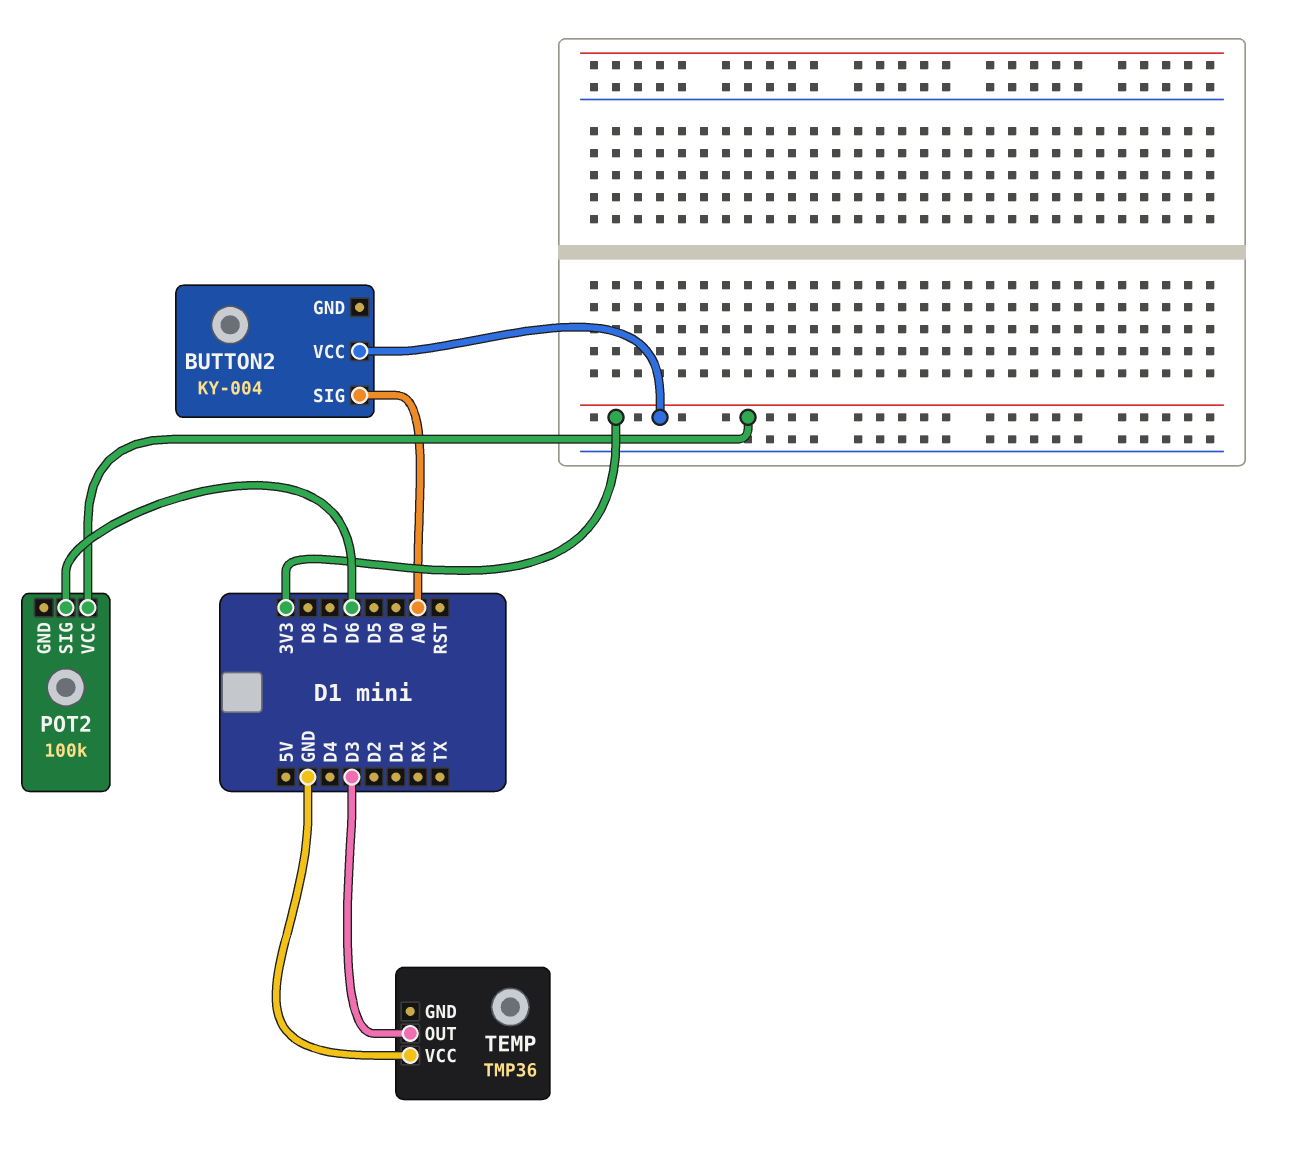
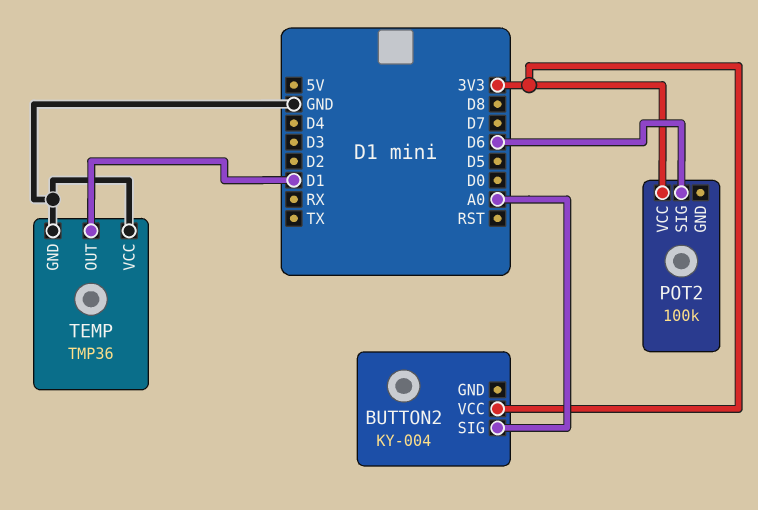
TEMP pin GND: none -> GND
TEMP pin OUT: D3 -> D1

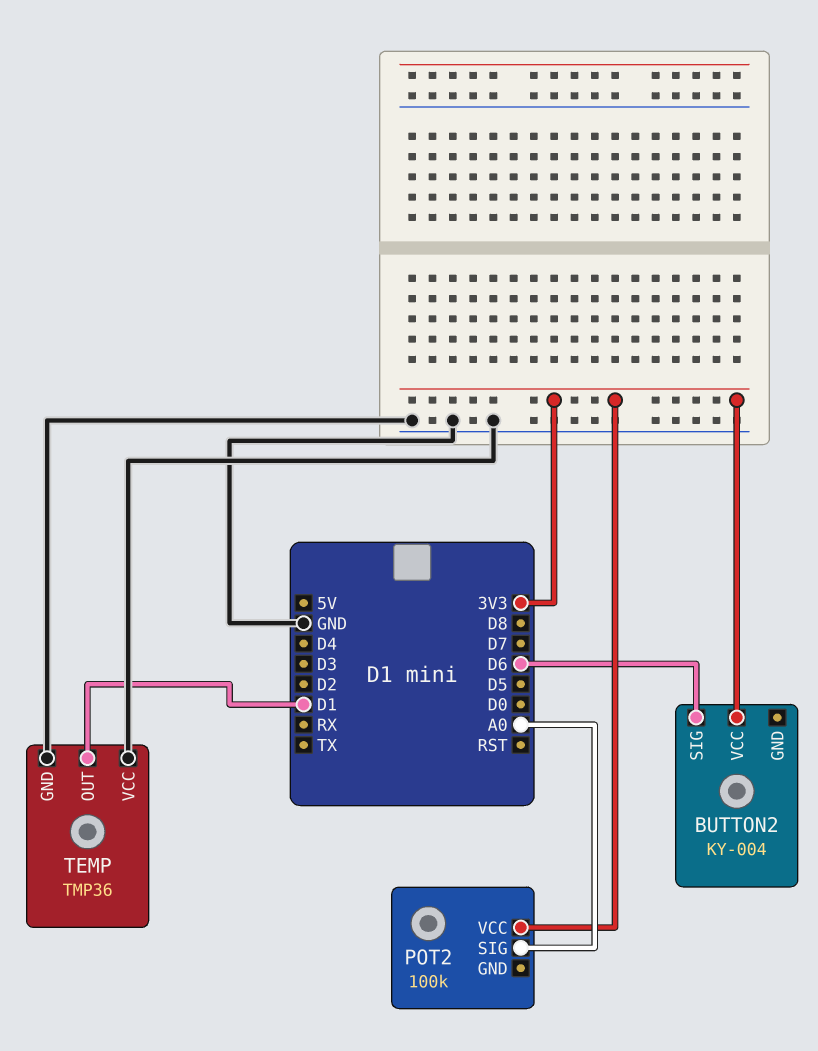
BUTTON2 pin SIG: A0 -> D6
POT2 pin SIG: D6 -> A0

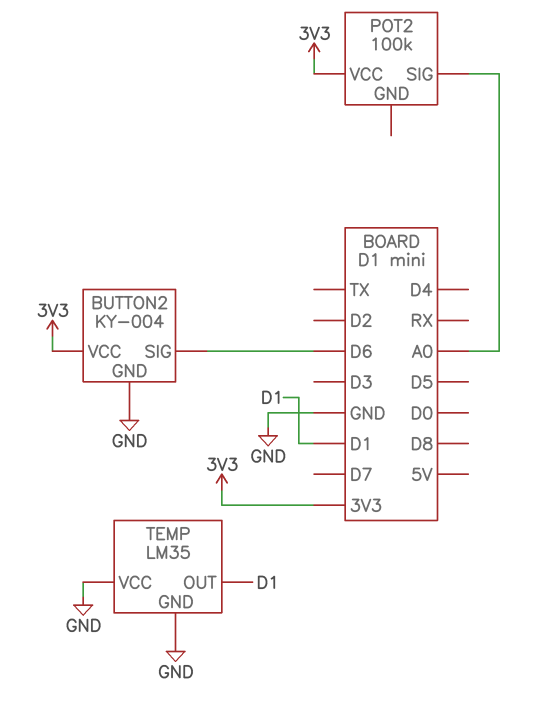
BUTTON2 pin GND: none -> GND
TEMP: TMP36 -> LM35

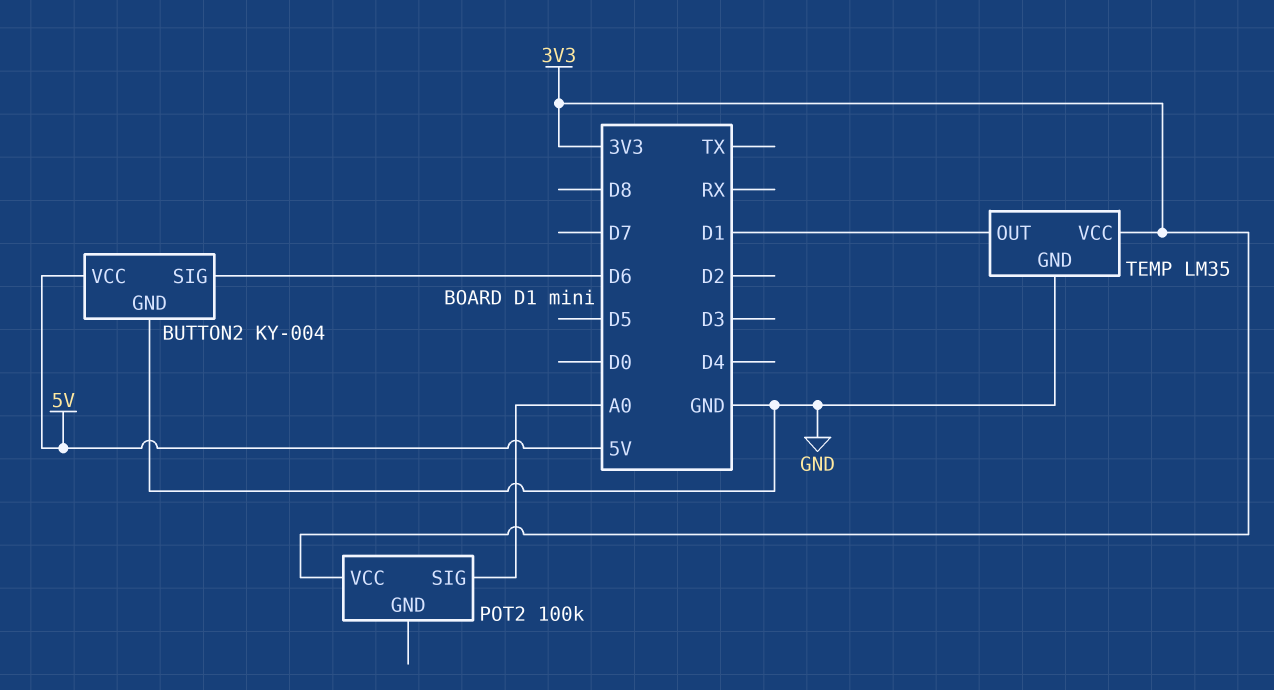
BUTTON2 pin VCC: 3V3 -> 5V
TEMP pin VCC: GND -> 3V3

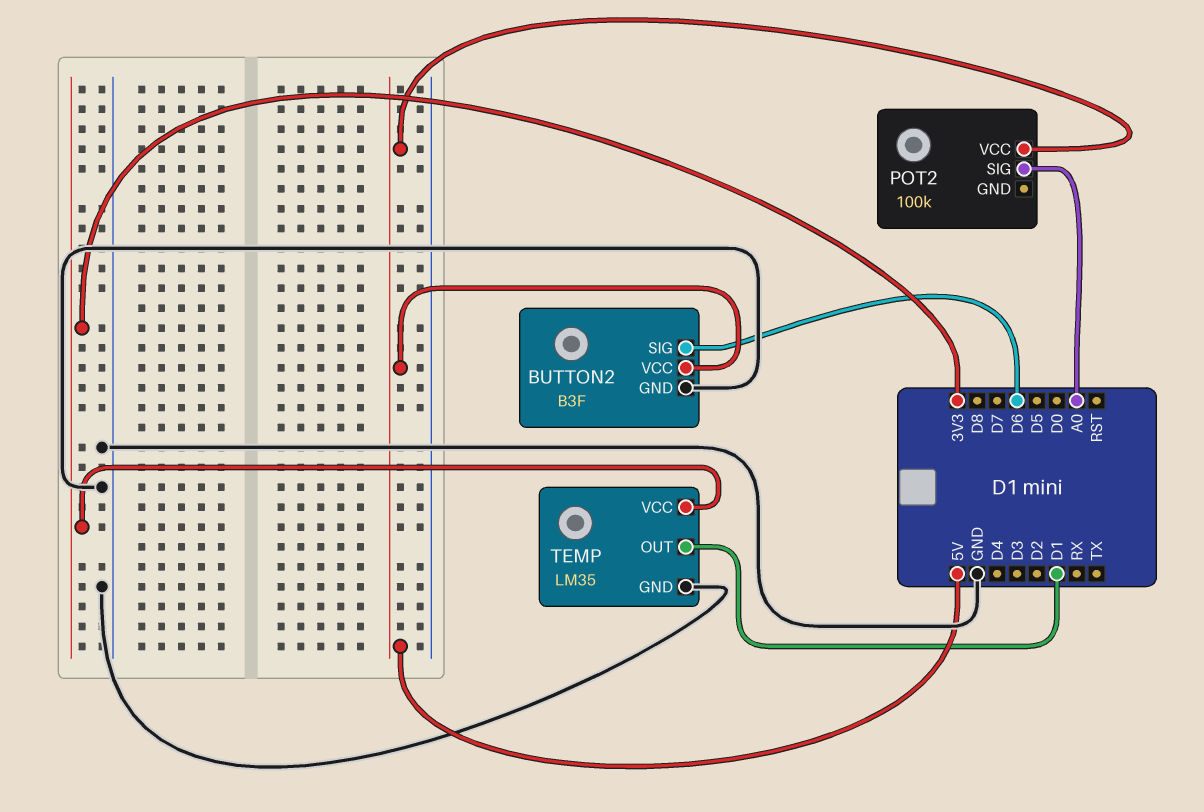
BUTTON2: KY-004 -> B3F
POT2 pin VCC: 3V3 -> 5V

